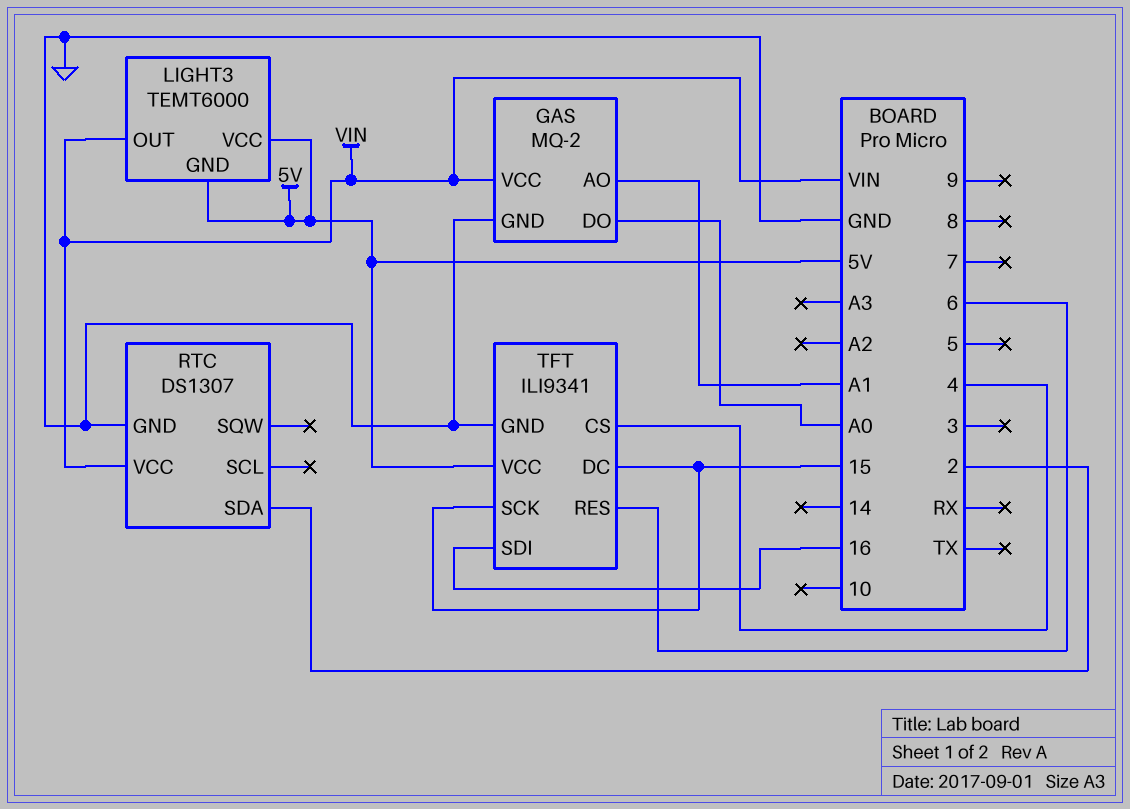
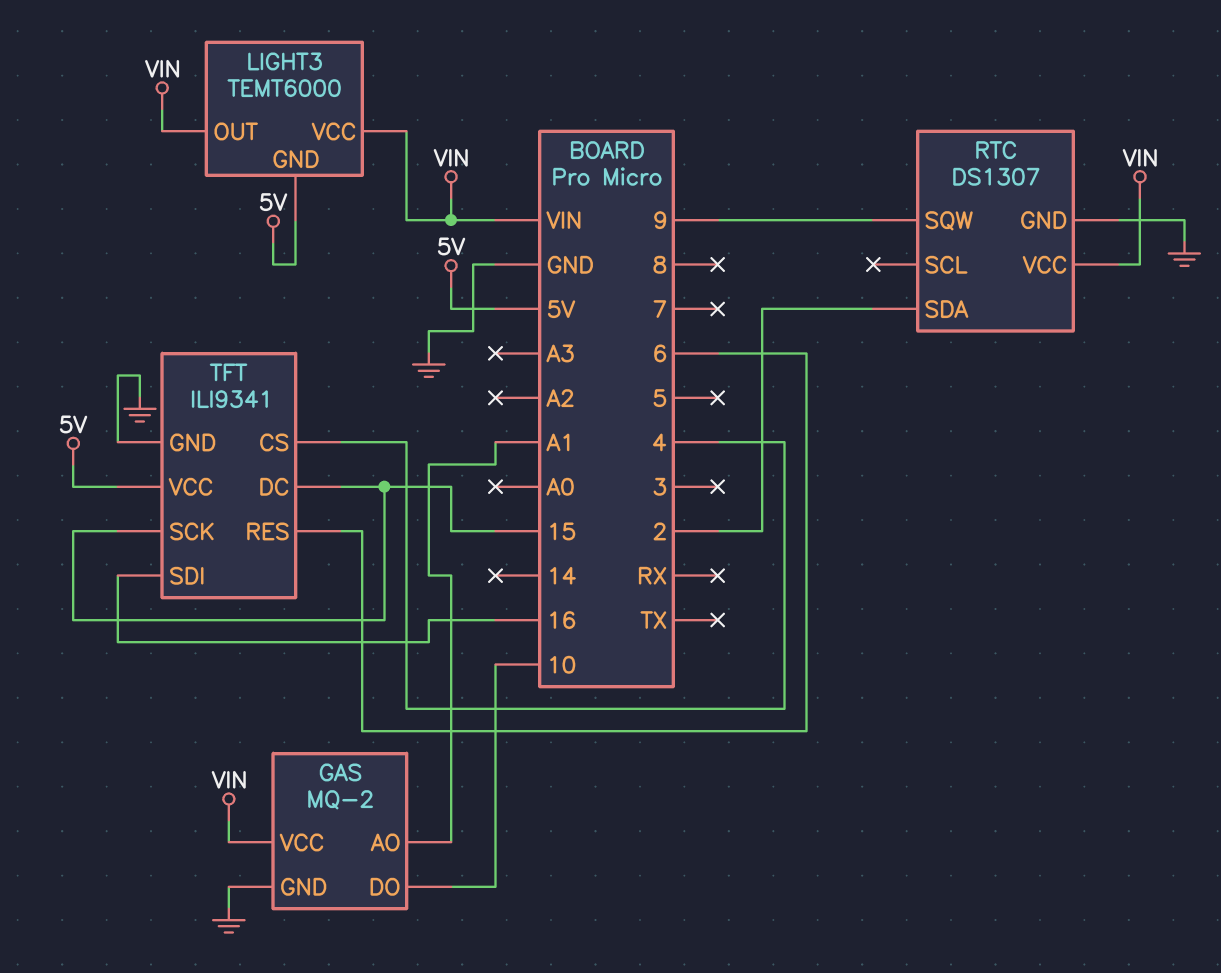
GAS pin DO: A0 -> 10
LIGHT3 pin VCC: 5V -> VIN
RTC pin SQW: none -> 9

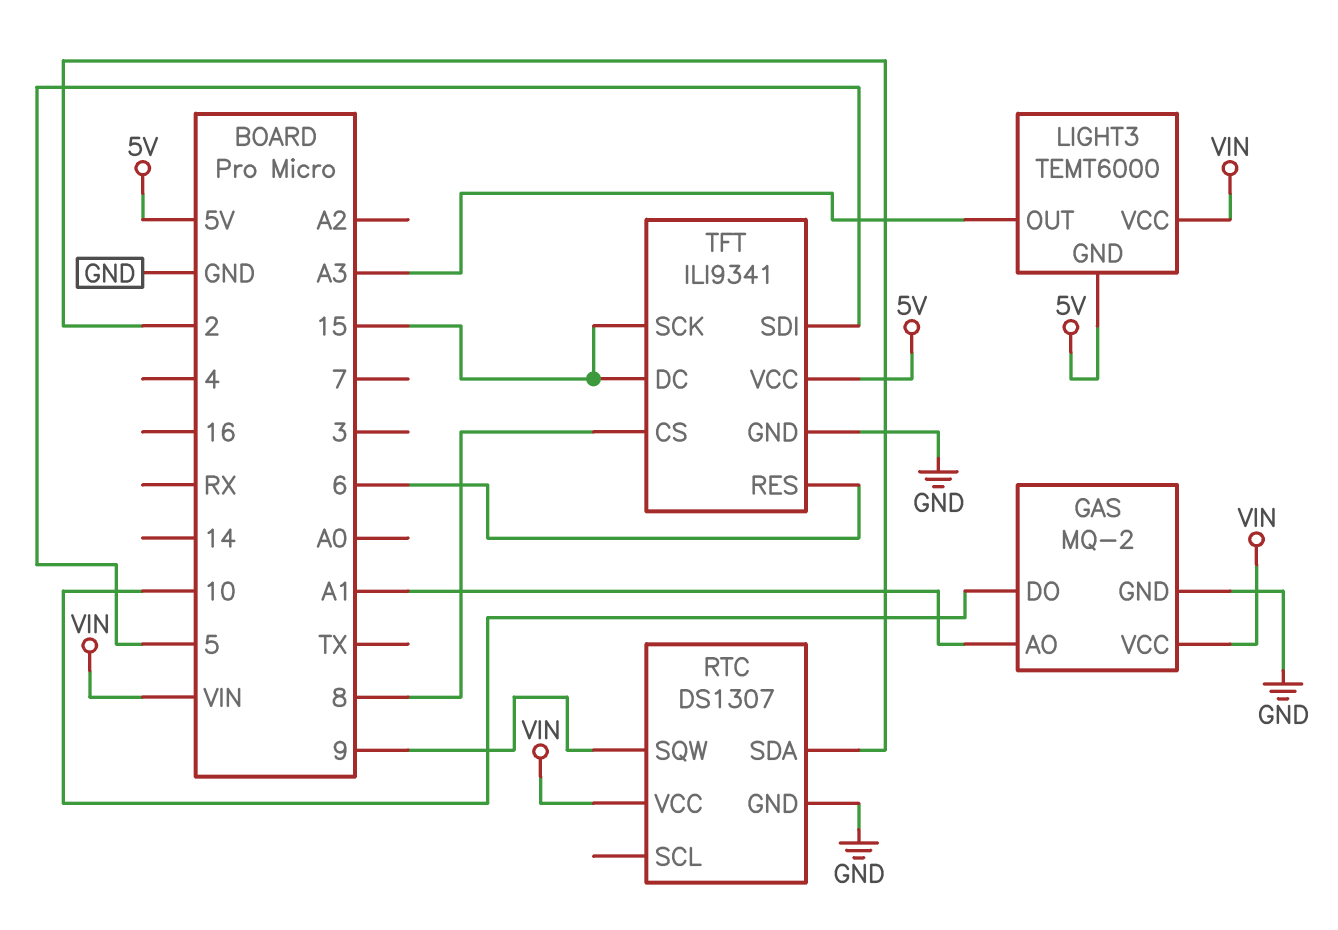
LIGHT3 pin OUT: VIN -> A3
TFT pin CS: 4 -> 8
TFT pin SDI: 16 -> 5

